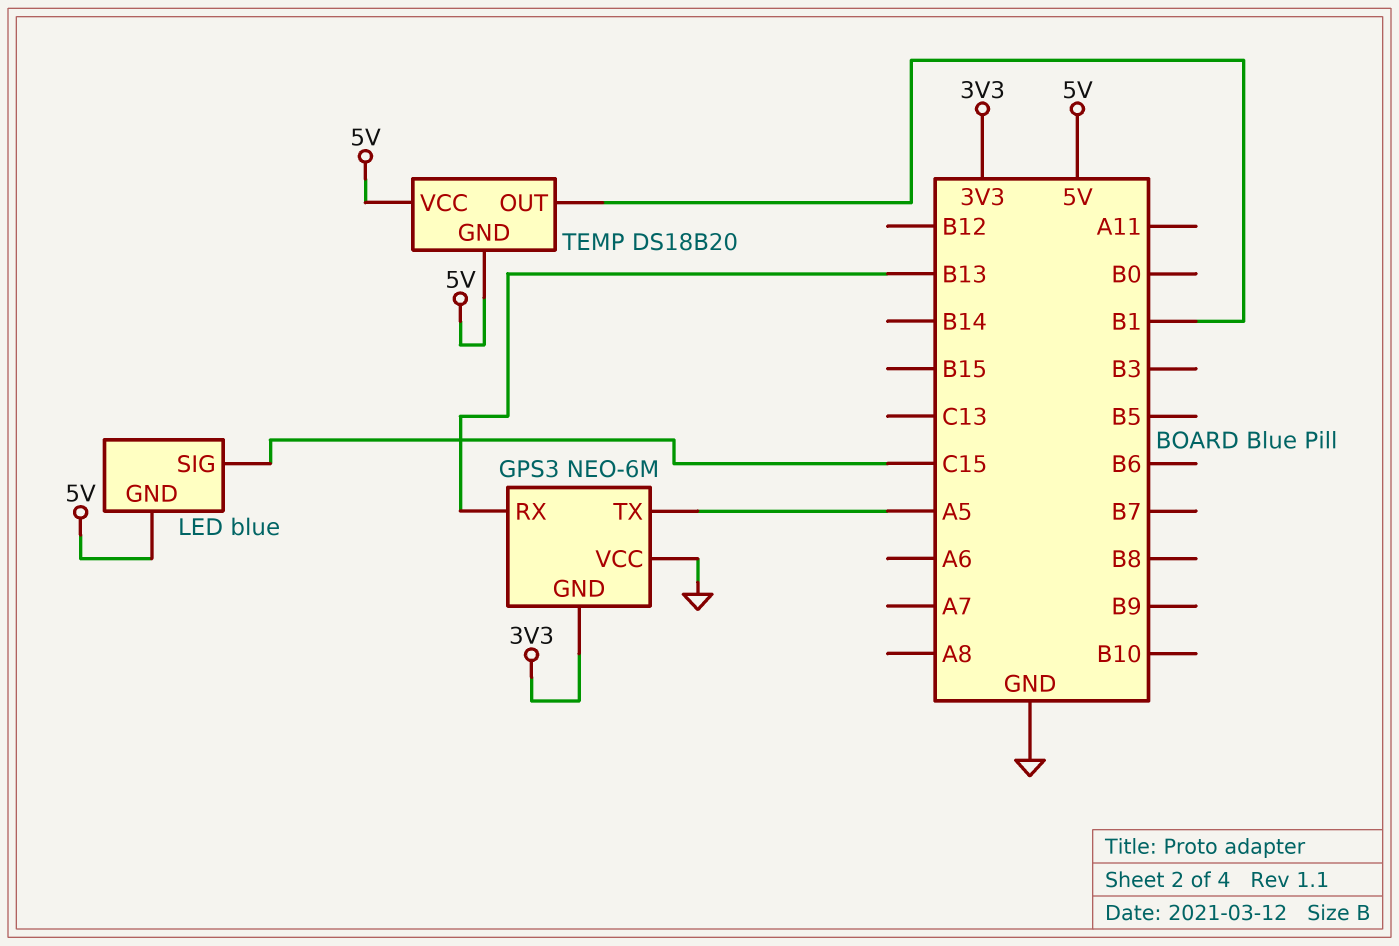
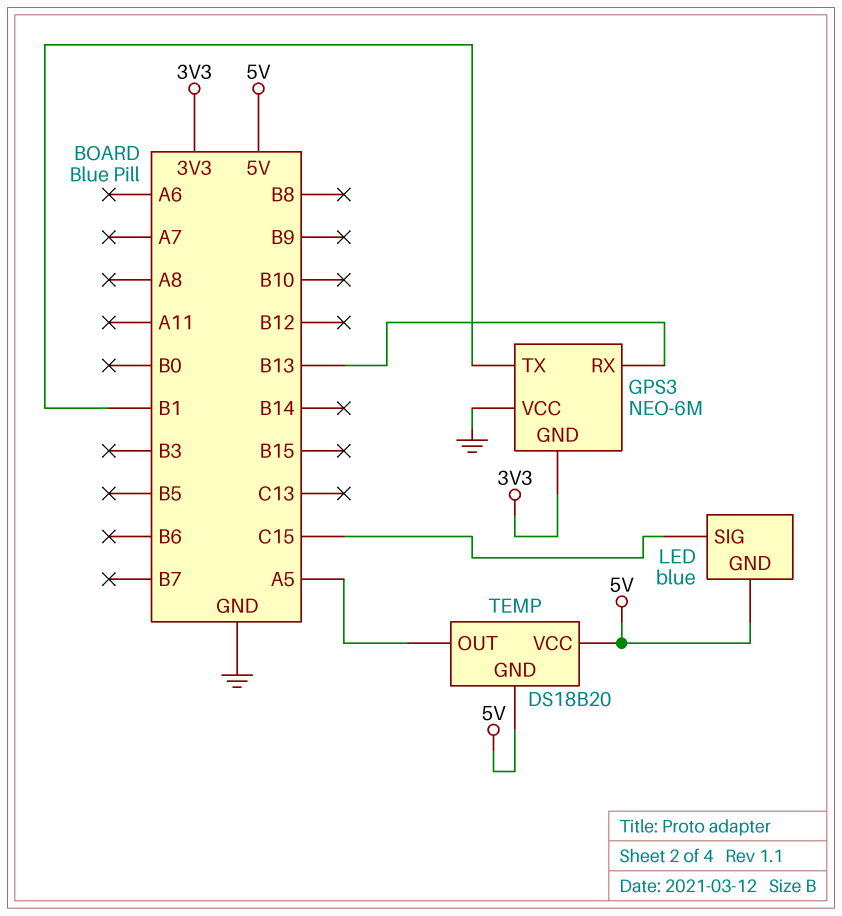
GPS3 pin TX: A5 -> B1
TEMP pin OUT: B1 -> A5

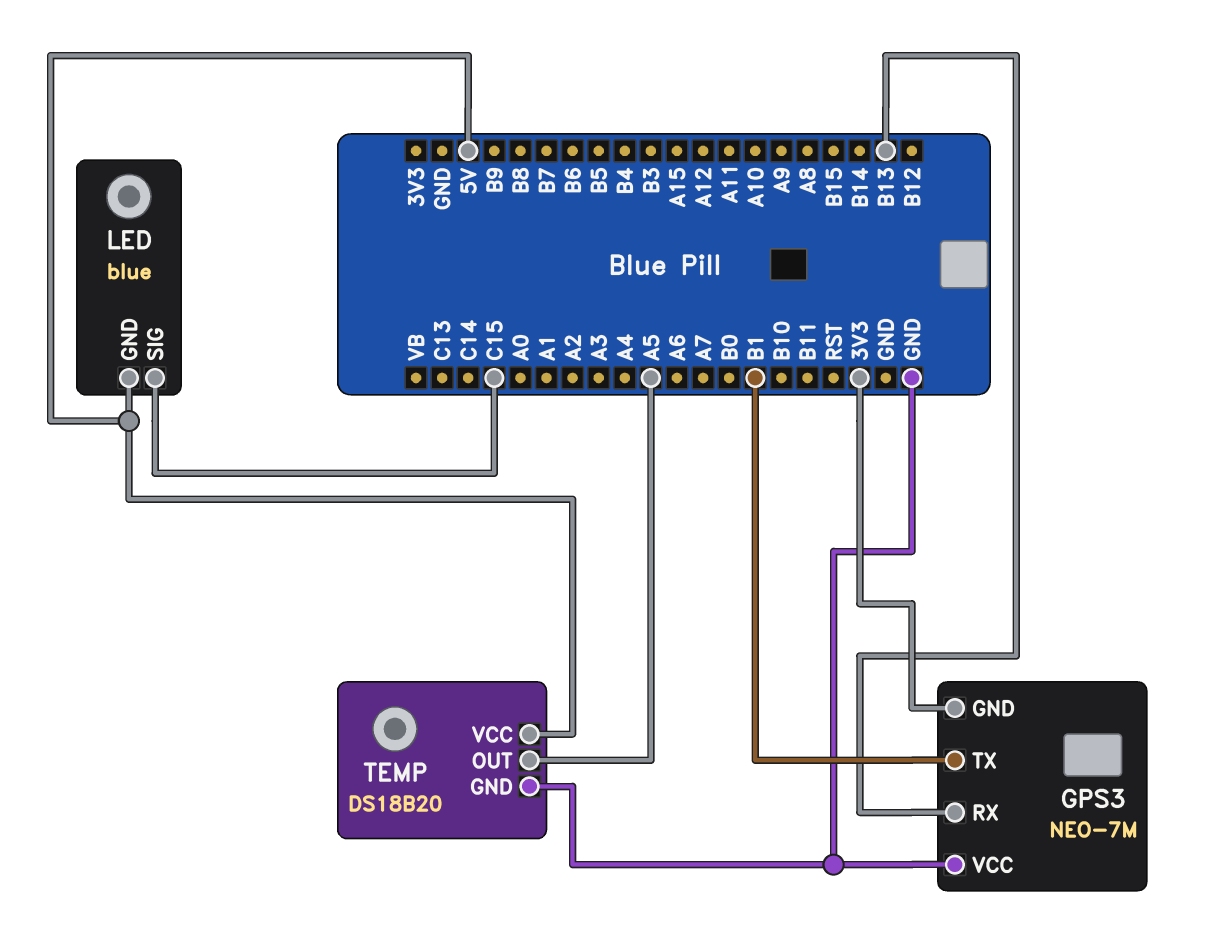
GPS3: NEO-6M -> NEO-7M
TEMP pin GND: 5V -> GND

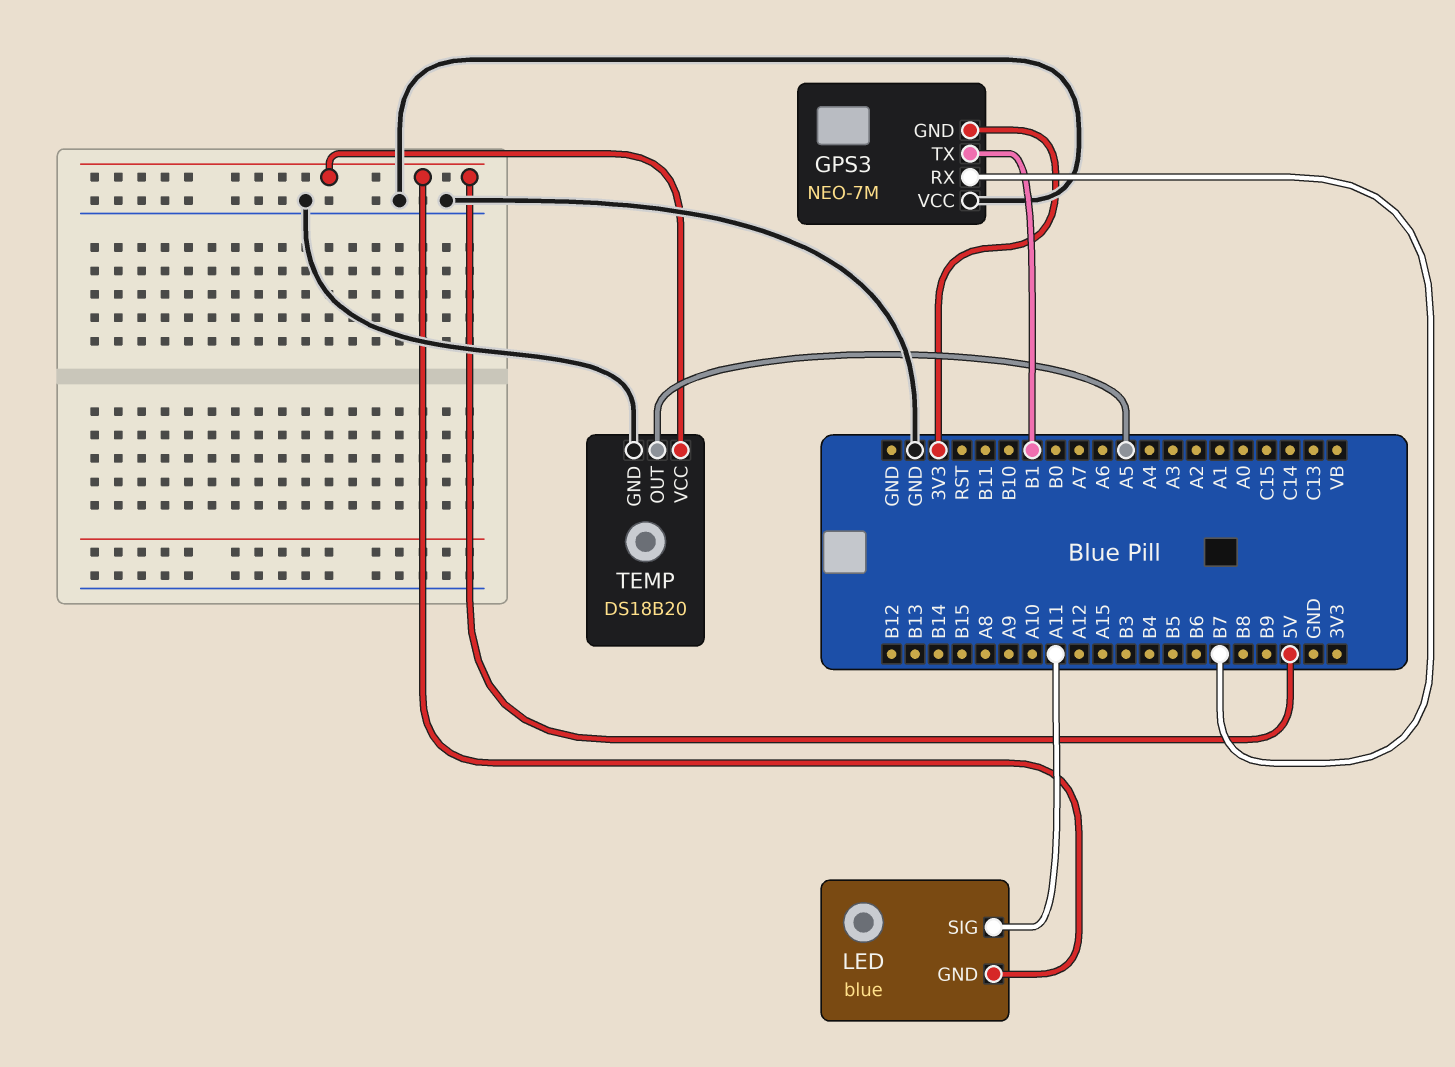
GPS3 pin RX: B13 -> B7
LED pin SIG: C15 -> A11

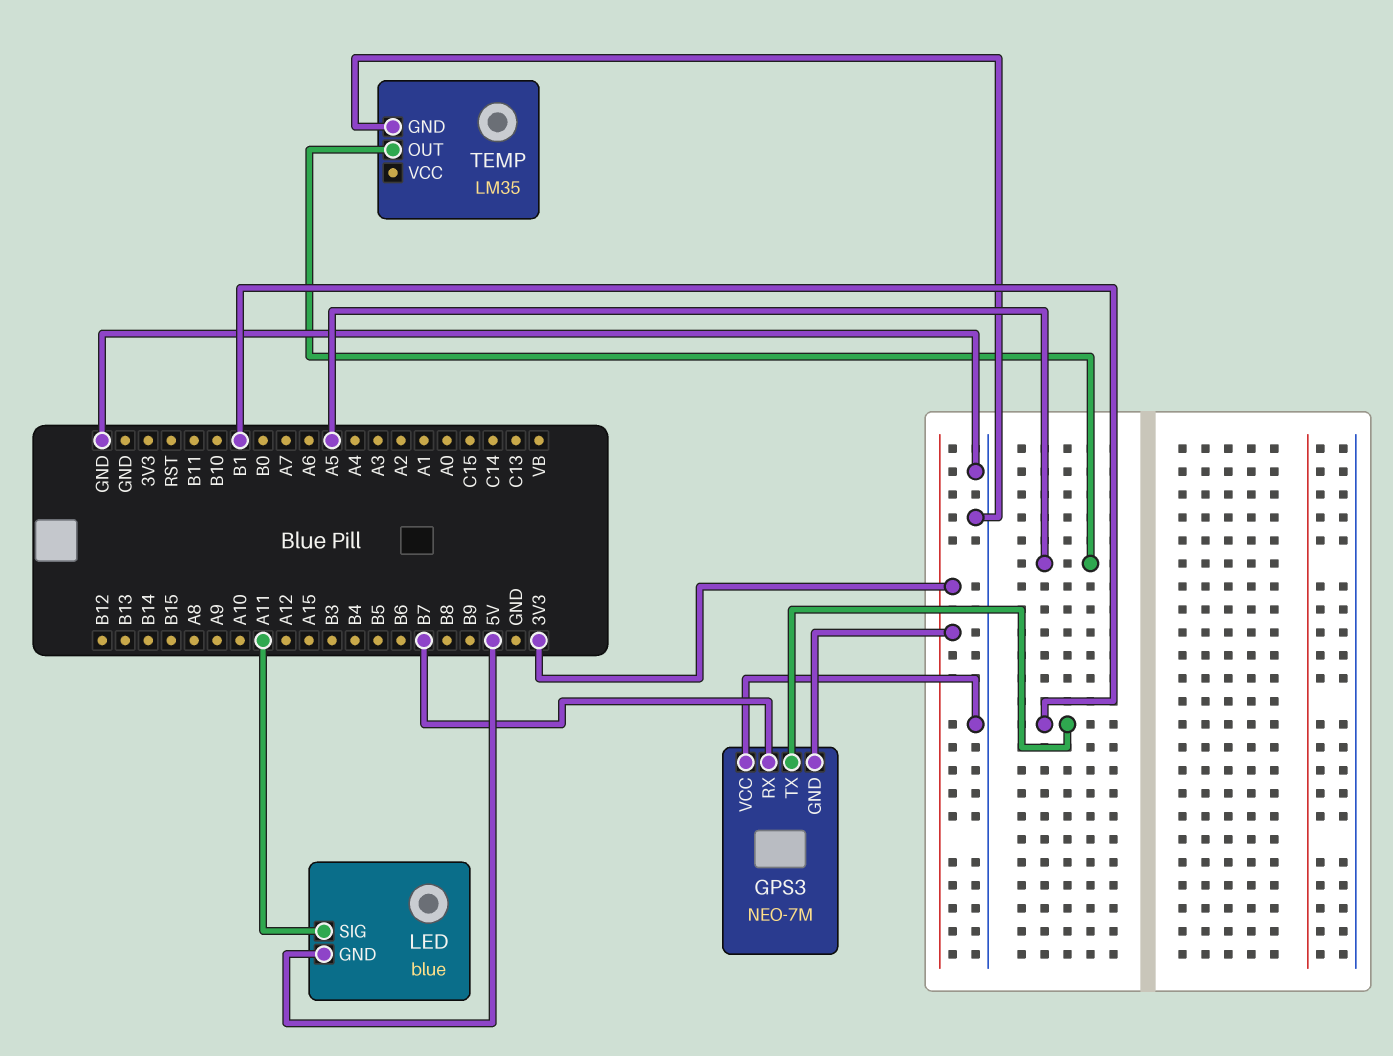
TEMP: DS18B20 -> LM35
TEMP pin VCC: 5V -> none

